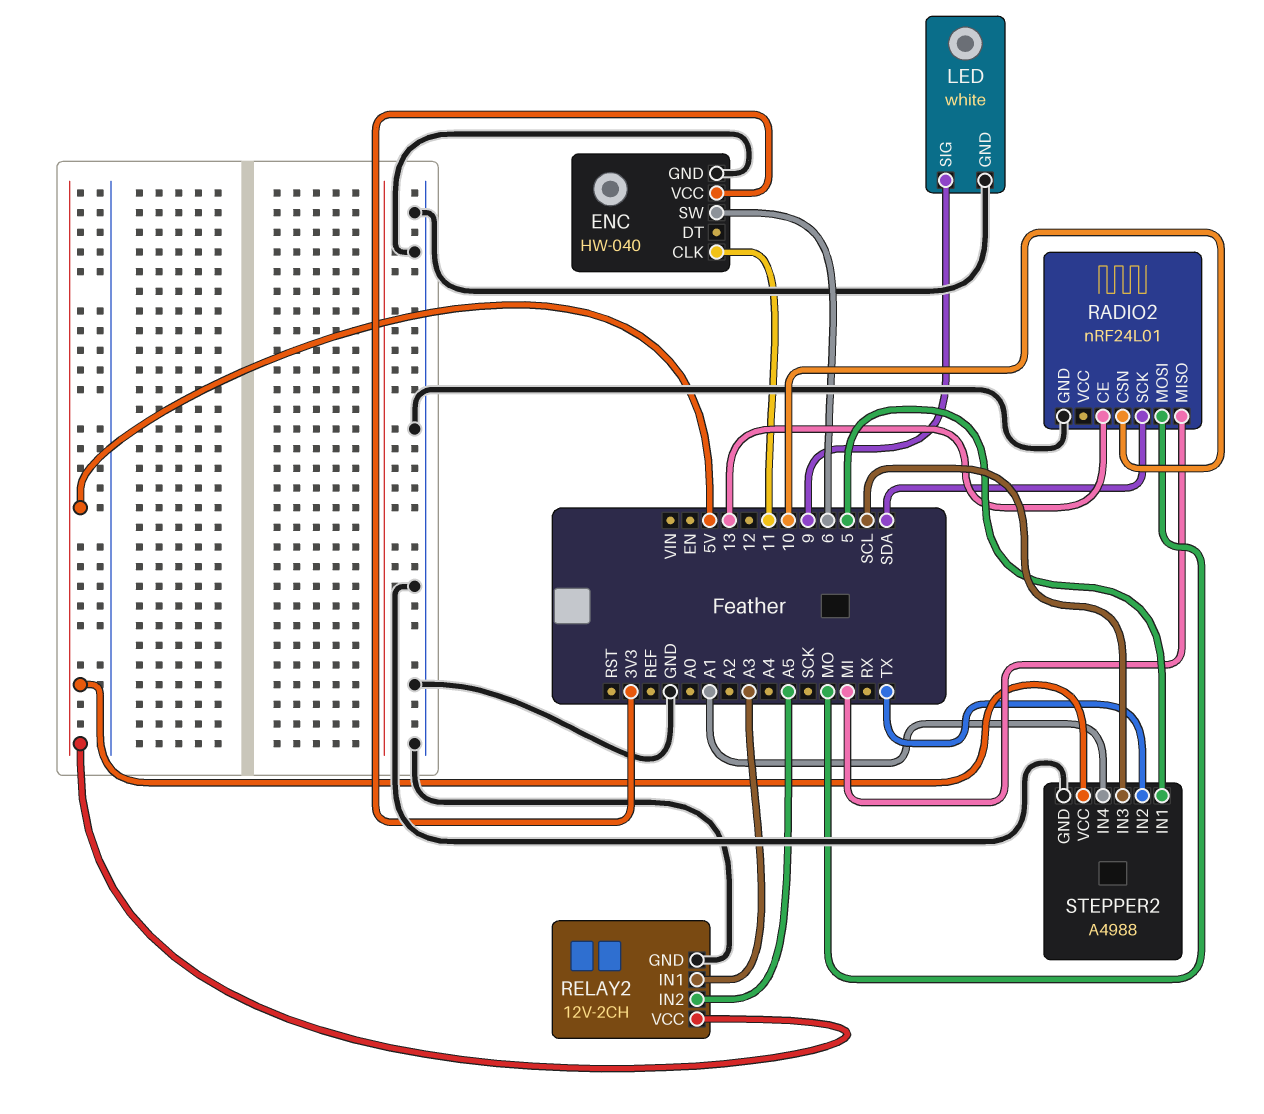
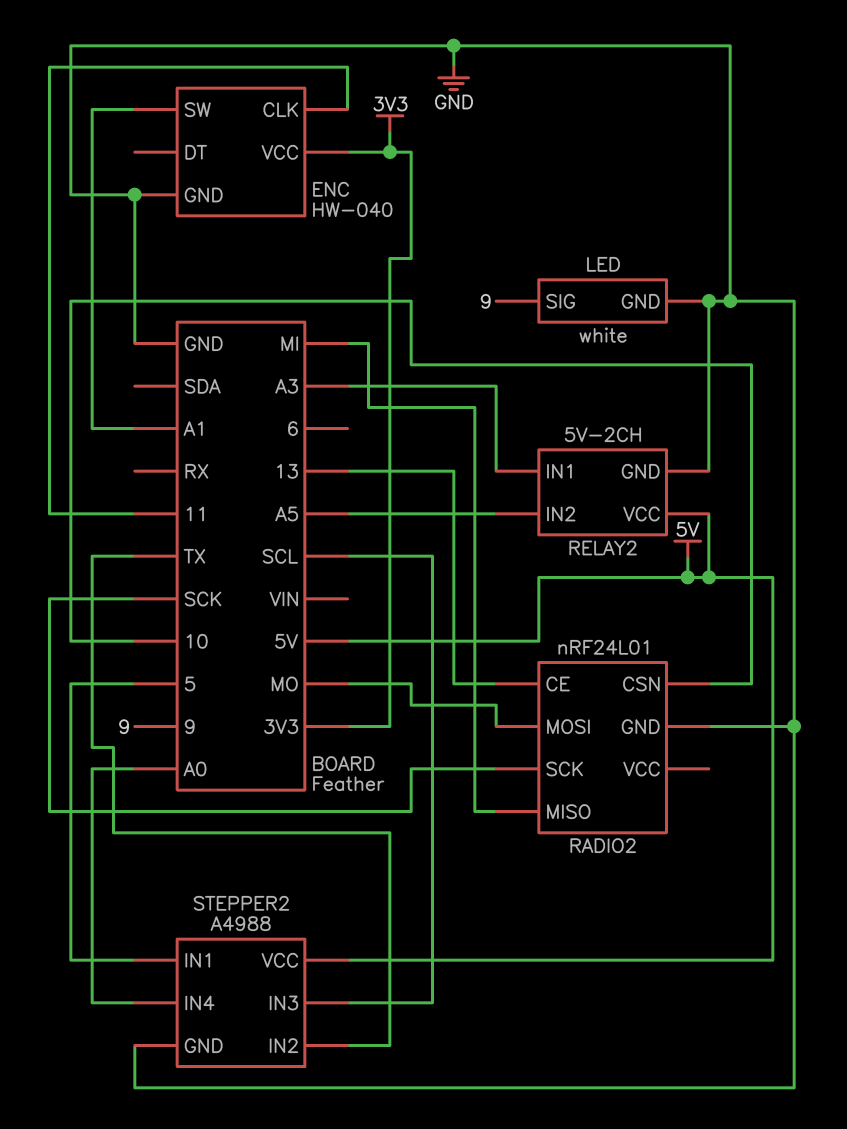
ENC pin SW: 6 -> A1
RADIO2 pin SCK: SDA -> SCK
RELAY2: 12V-2CH -> 5V-2CH
STEPPER2 pin IN4: A1 -> A0

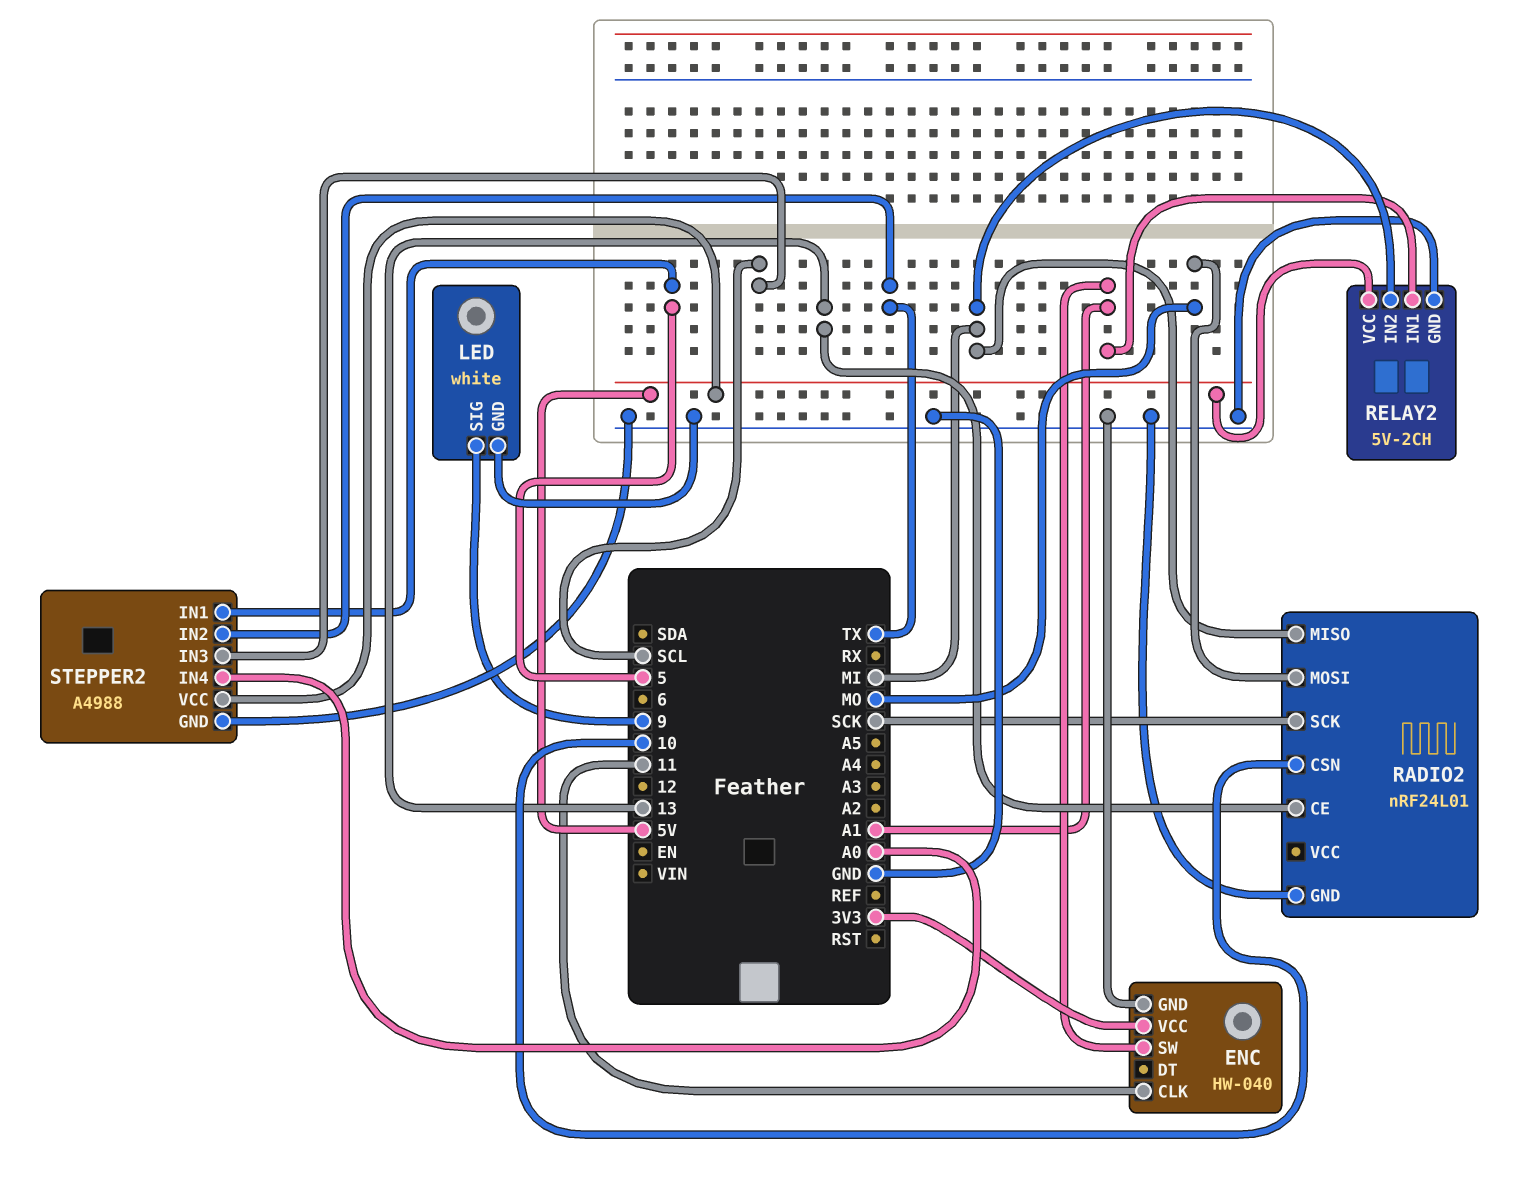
RELAY2 pin IN1: A3 -> A1
RELAY2 pin IN2: A5 -> MI

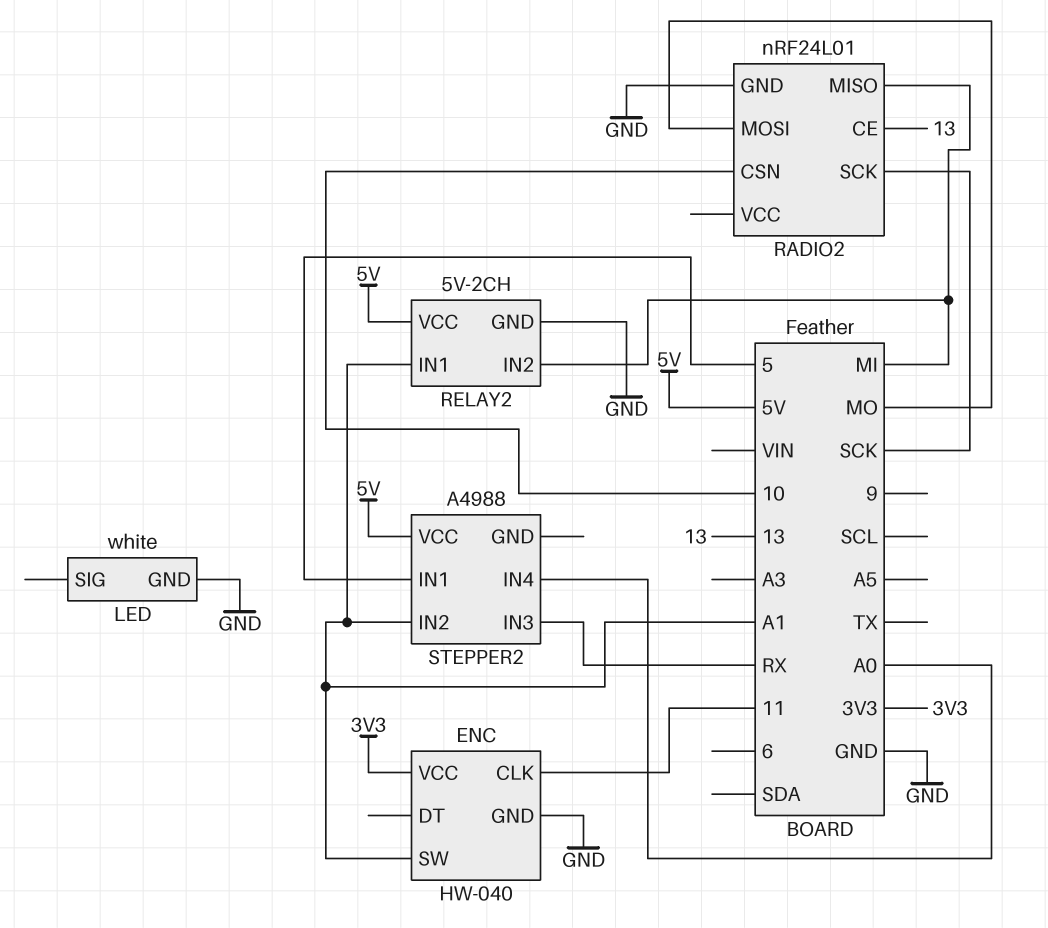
LED pin SIG: 9 -> none
STEPPER2 pin GND: GND -> none
STEPPER2 pin IN2: TX -> A1
STEPPER2 pin IN3: SCL -> RX

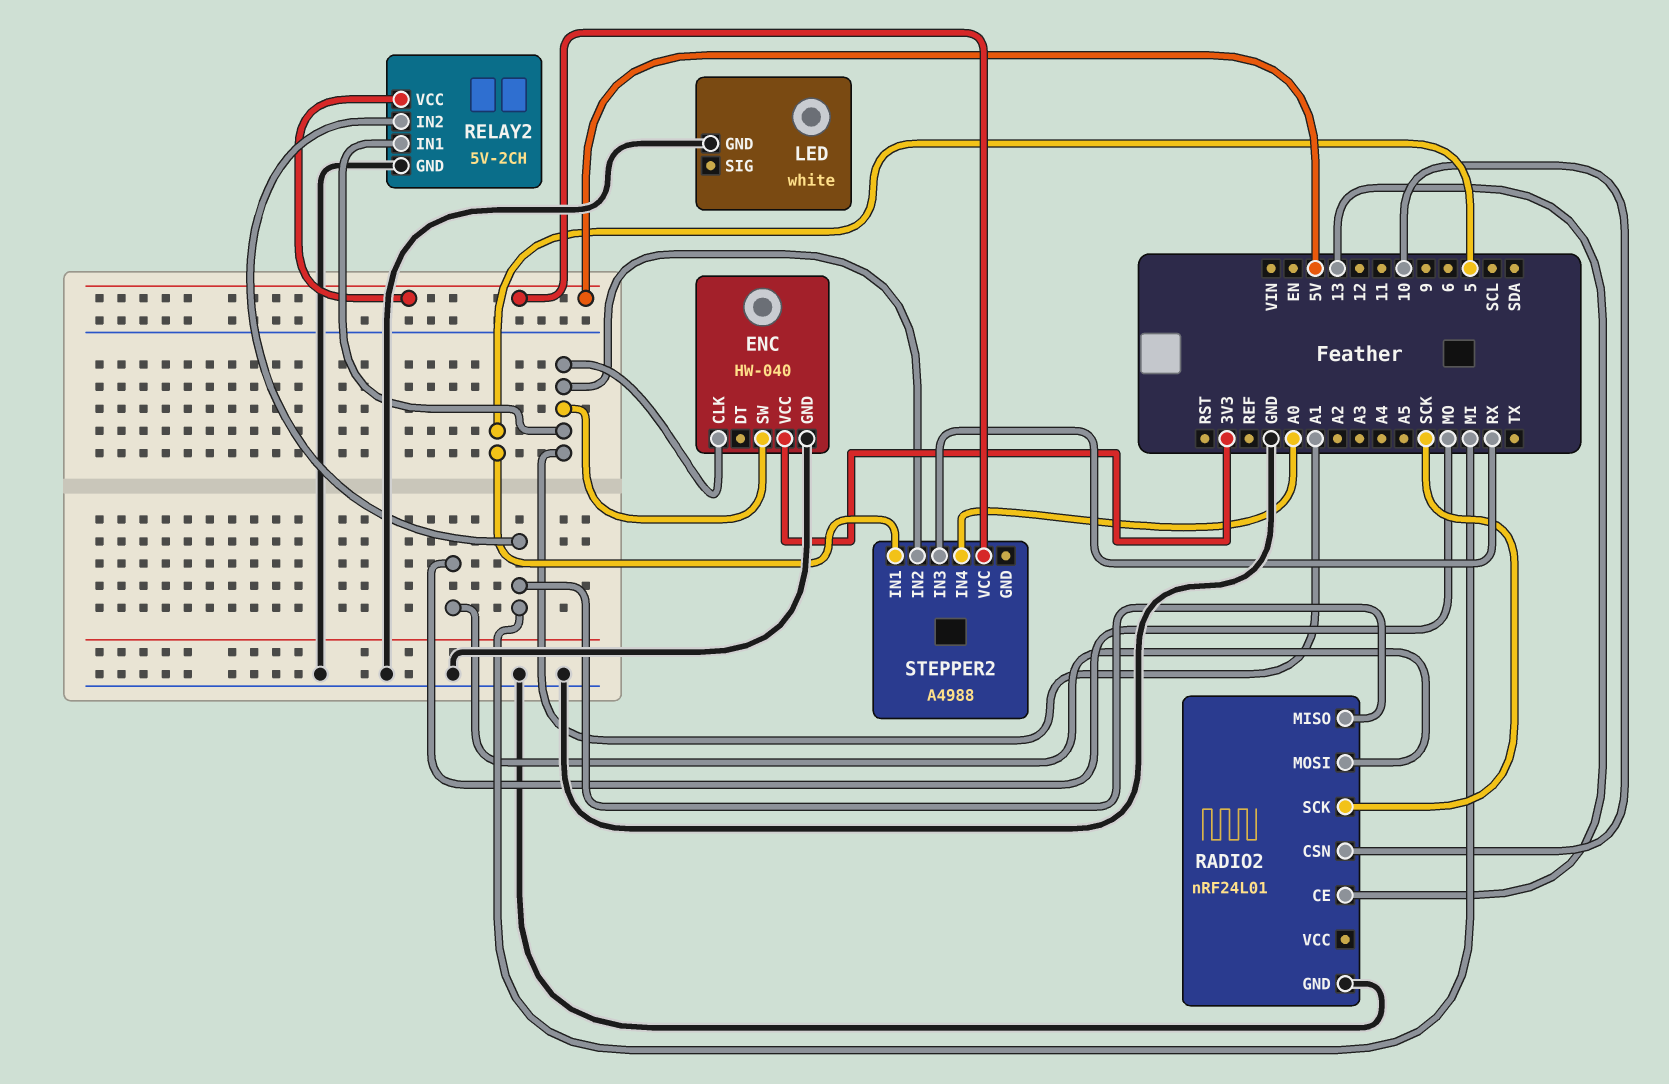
ENC pin CLK: 11 -> A1

